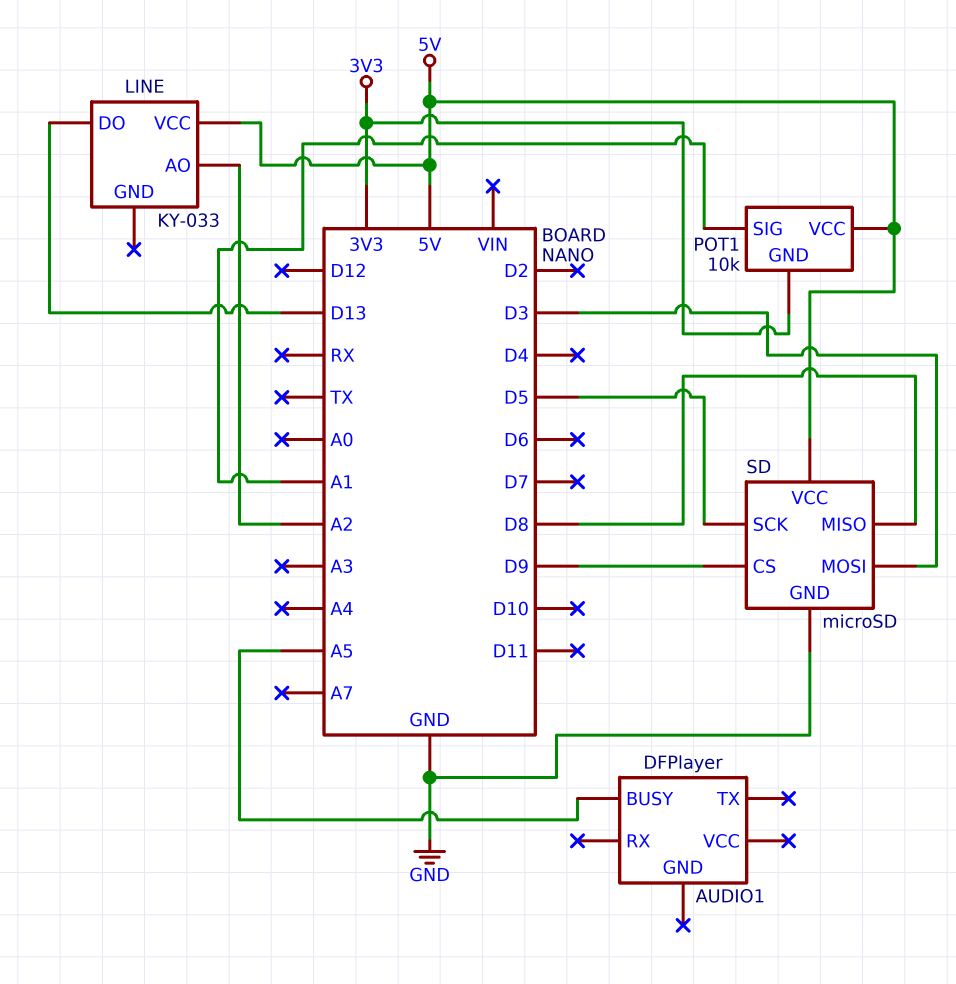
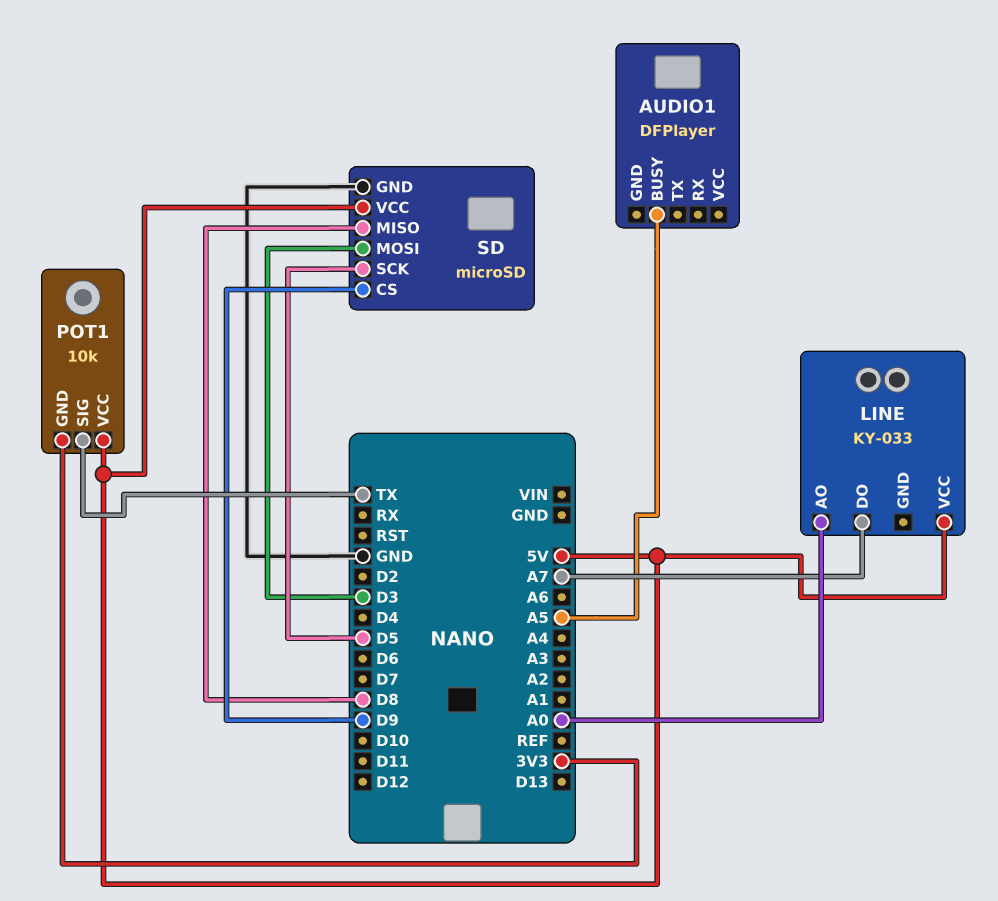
LINE pin AO: A2 -> A0
LINE pin DO: D13 -> A7
POT1 pin SIG: A1 -> TX

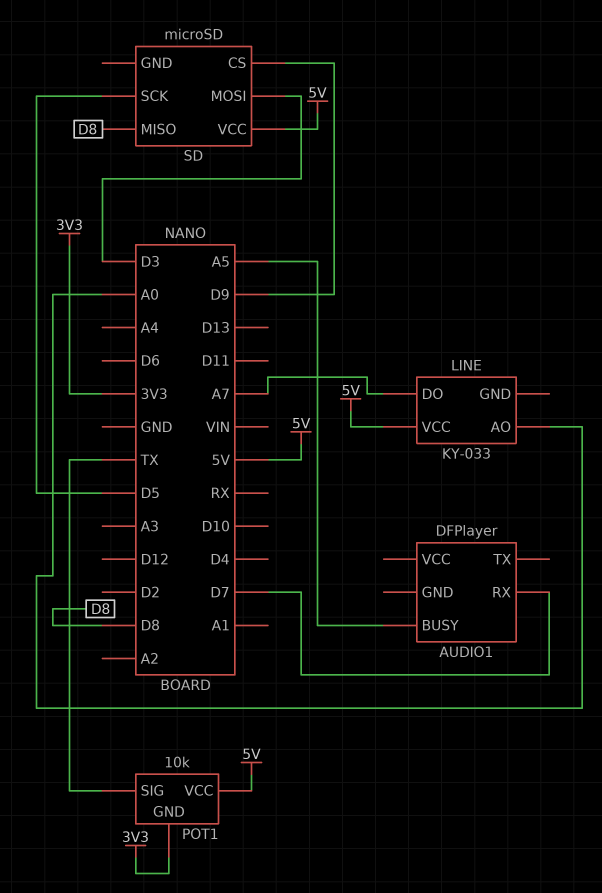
AUDIO1 pin RX: none -> D7
SD pin GND: GND -> none

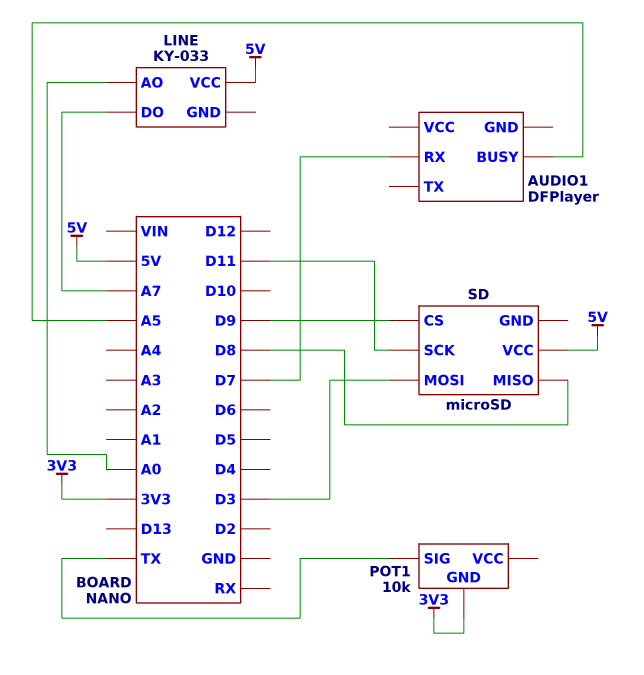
POT1 pin VCC: 5V -> none
SD pin SCK: D5 -> D11

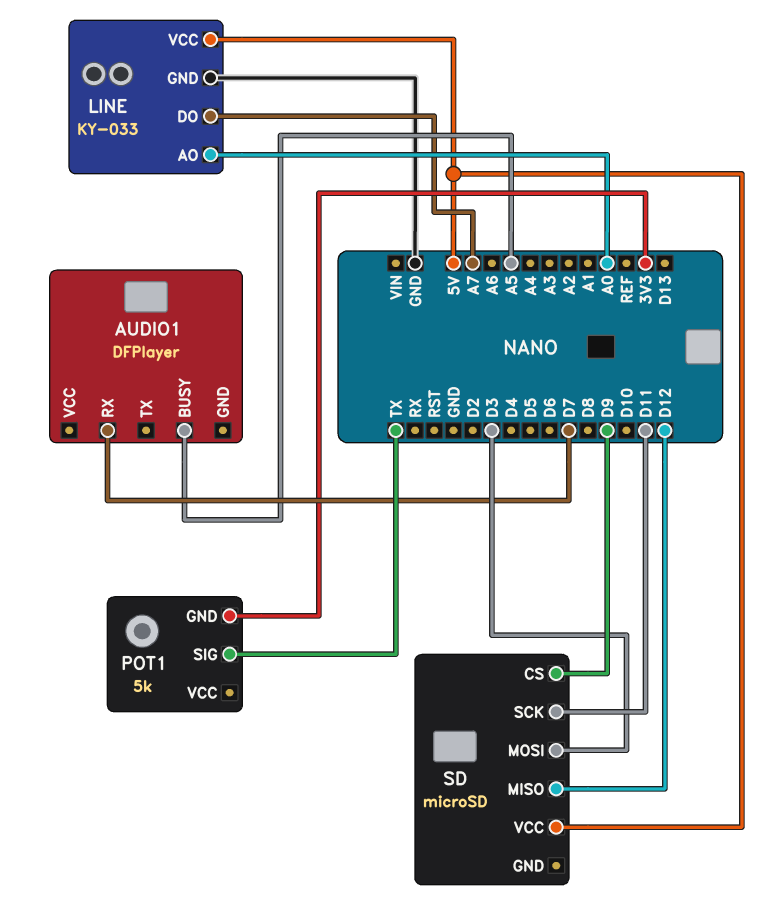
LINE pin GND: none -> GND
POT1: 10k -> 5k
SD pin MISO: D8 -> D12

